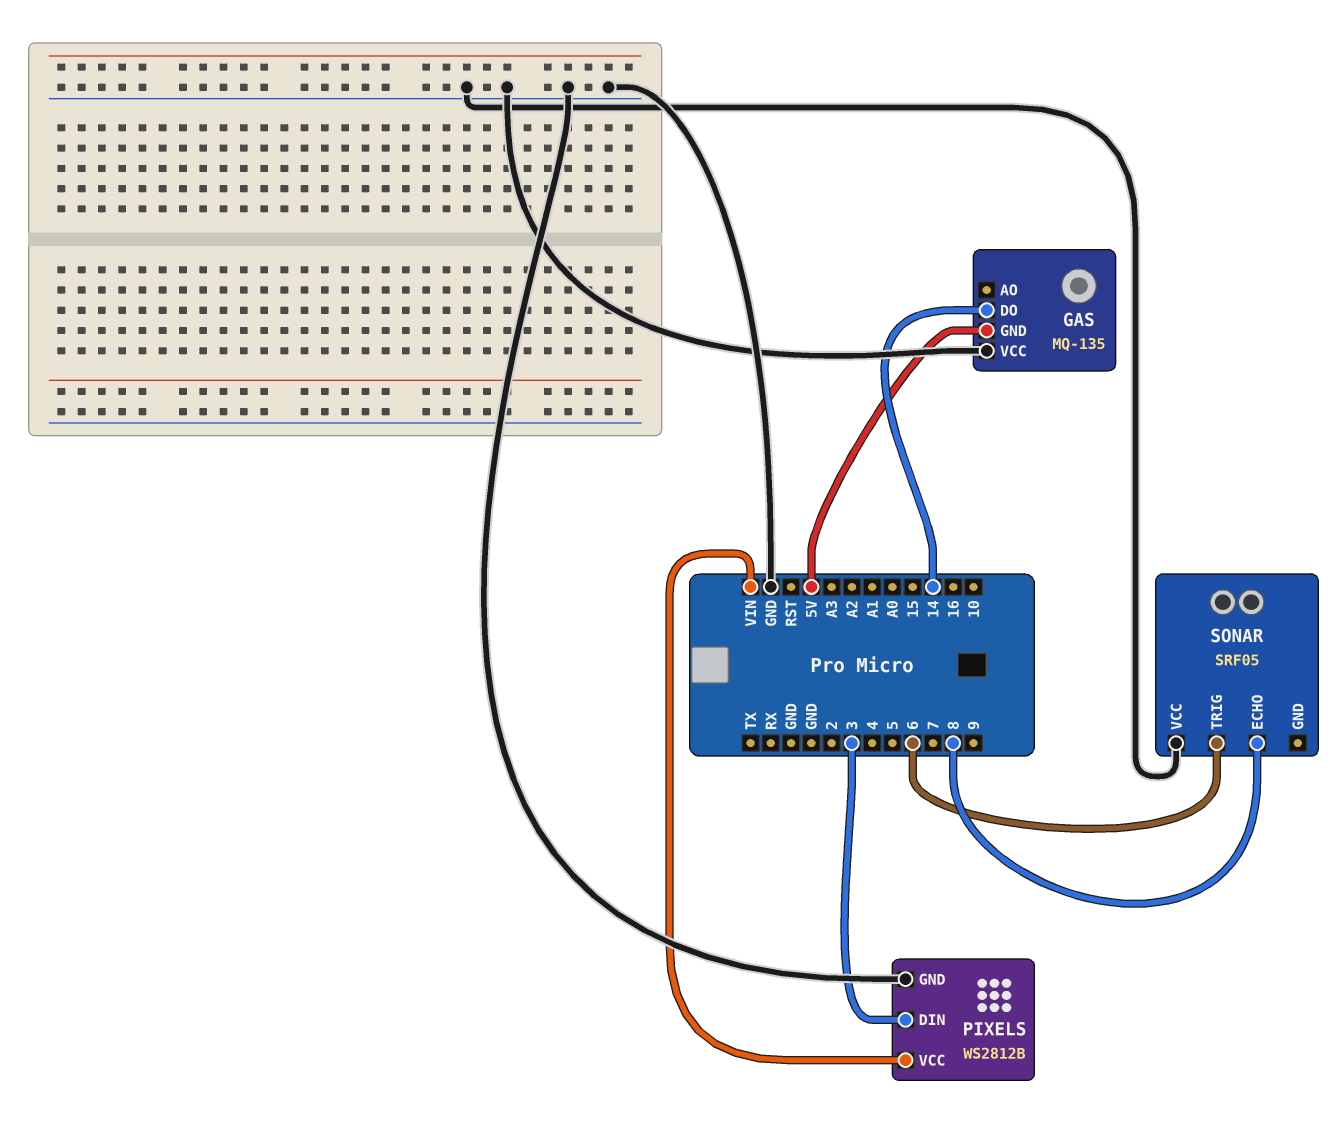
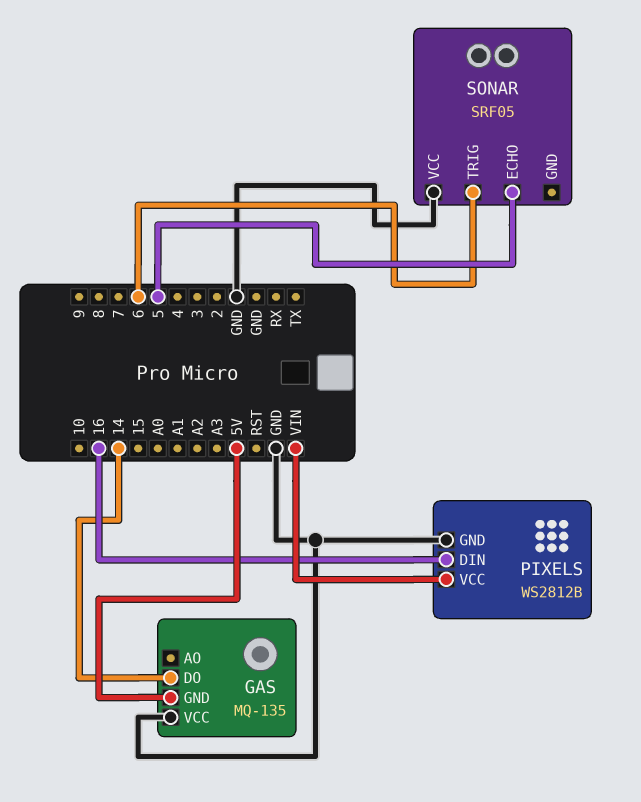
PIXELS pin DIN: 3 -> 16
SONAR pin ECHO: 8 -> 5

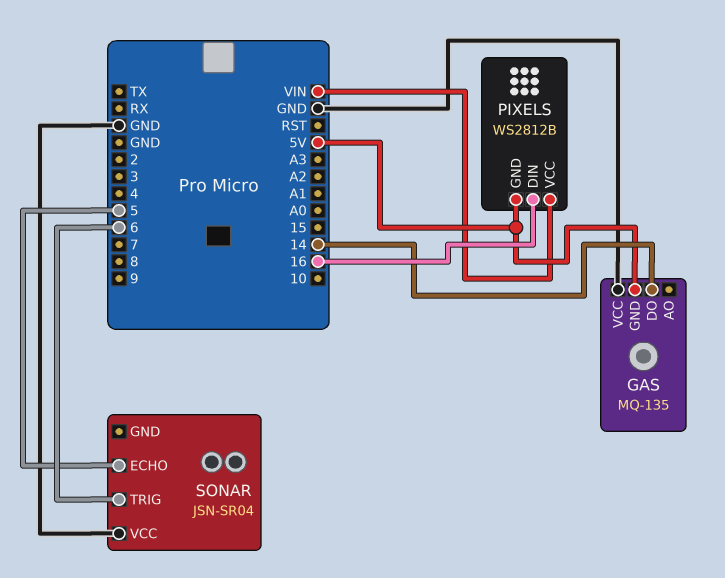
PIXELS pin GND: GND -> 5V
SONAR: SRF05 -> JSN-SR04

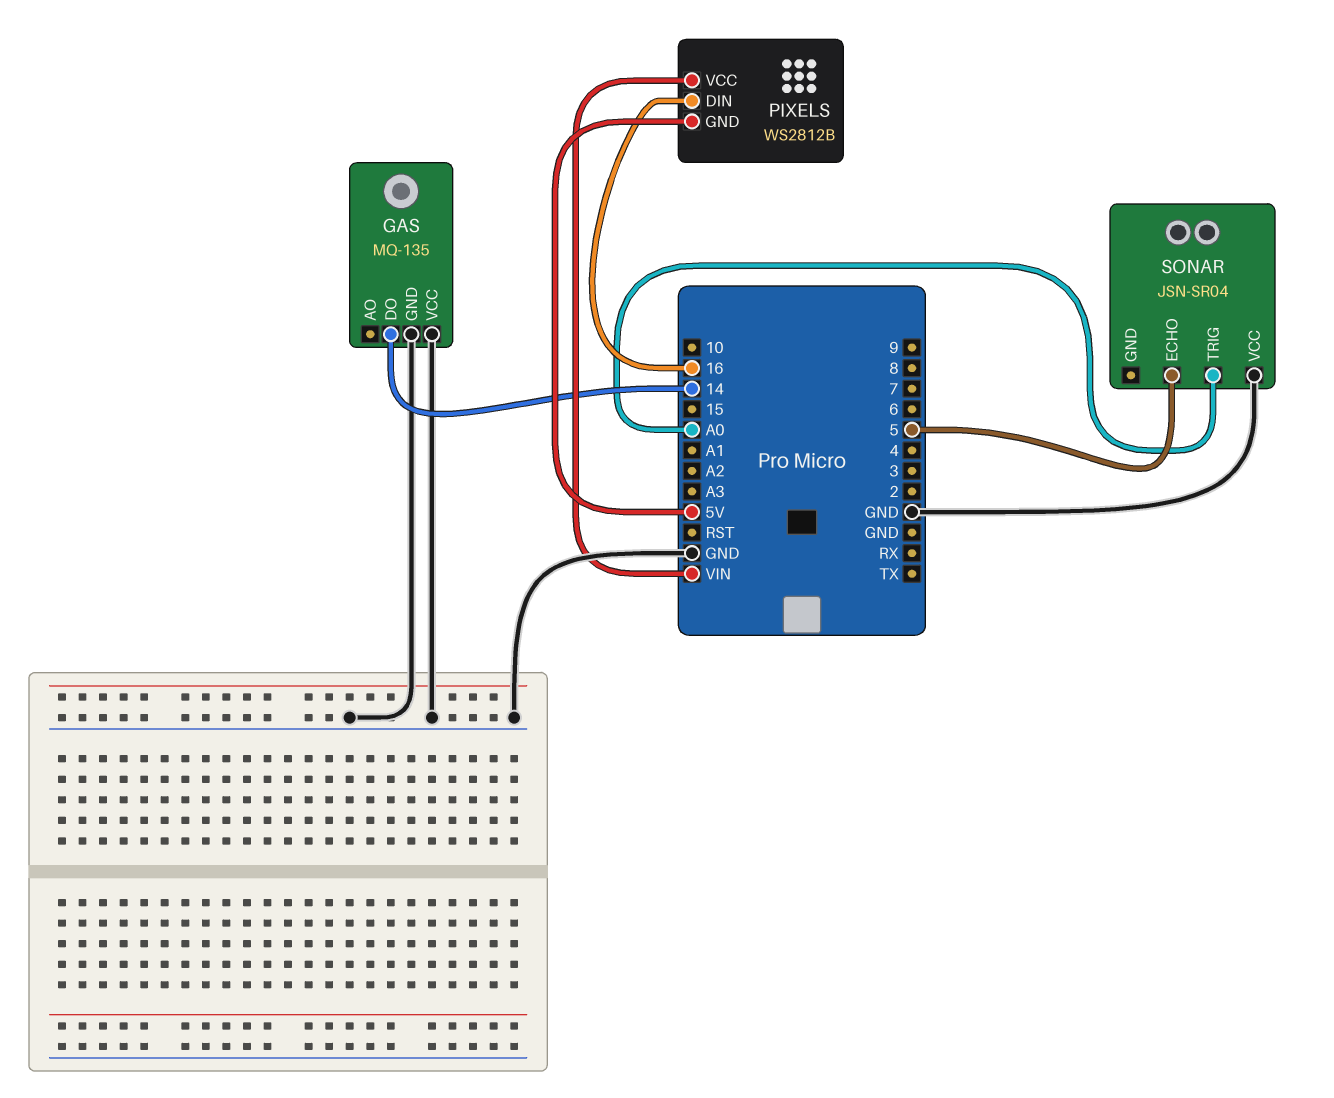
GAS pin GND: 5V -> GND
SONAR pin TRIG: 6 -> A0

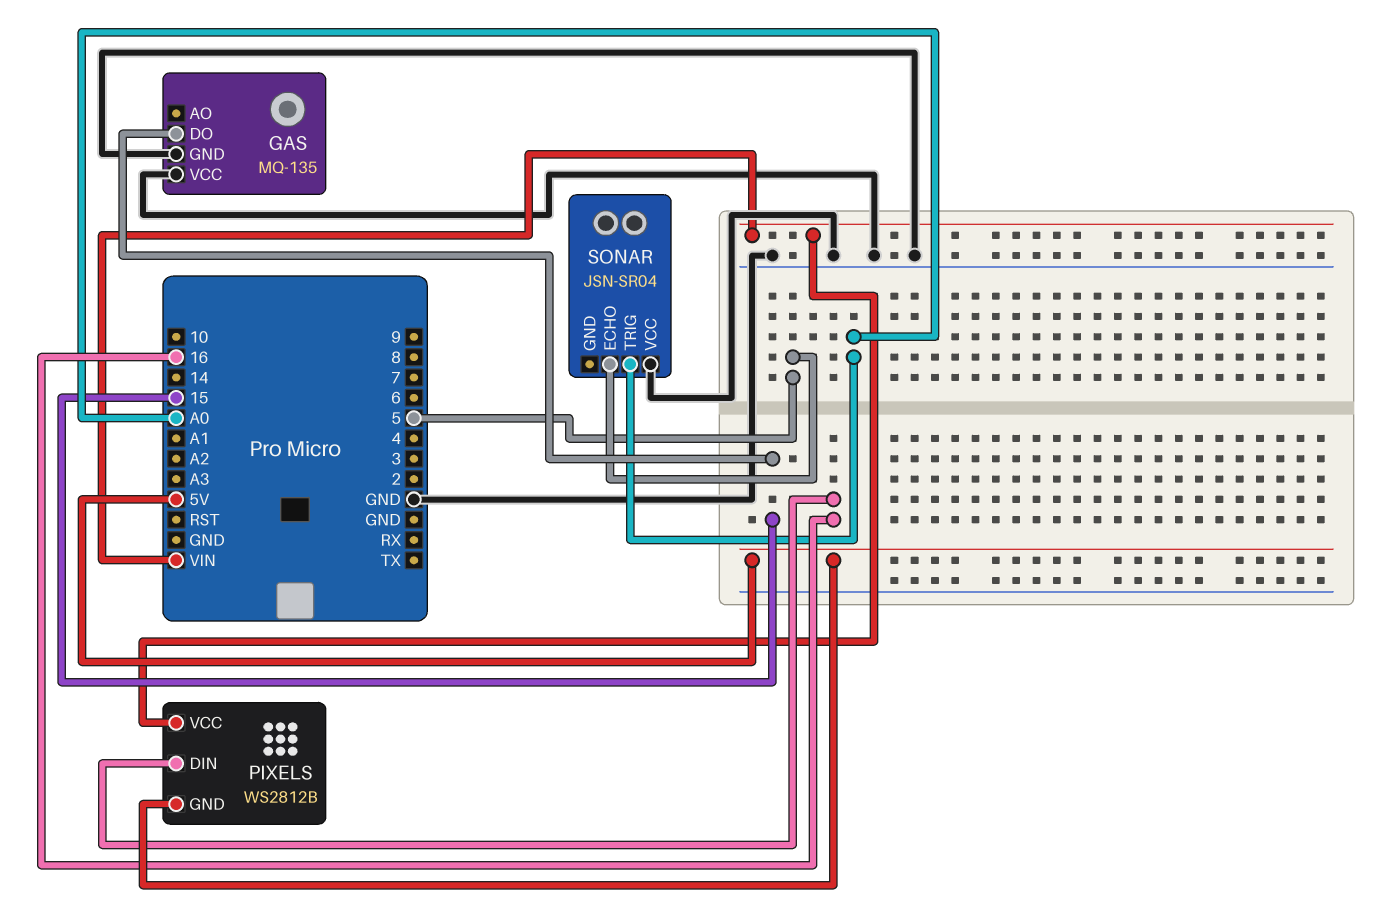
GAS pin DO: 14 -> 15

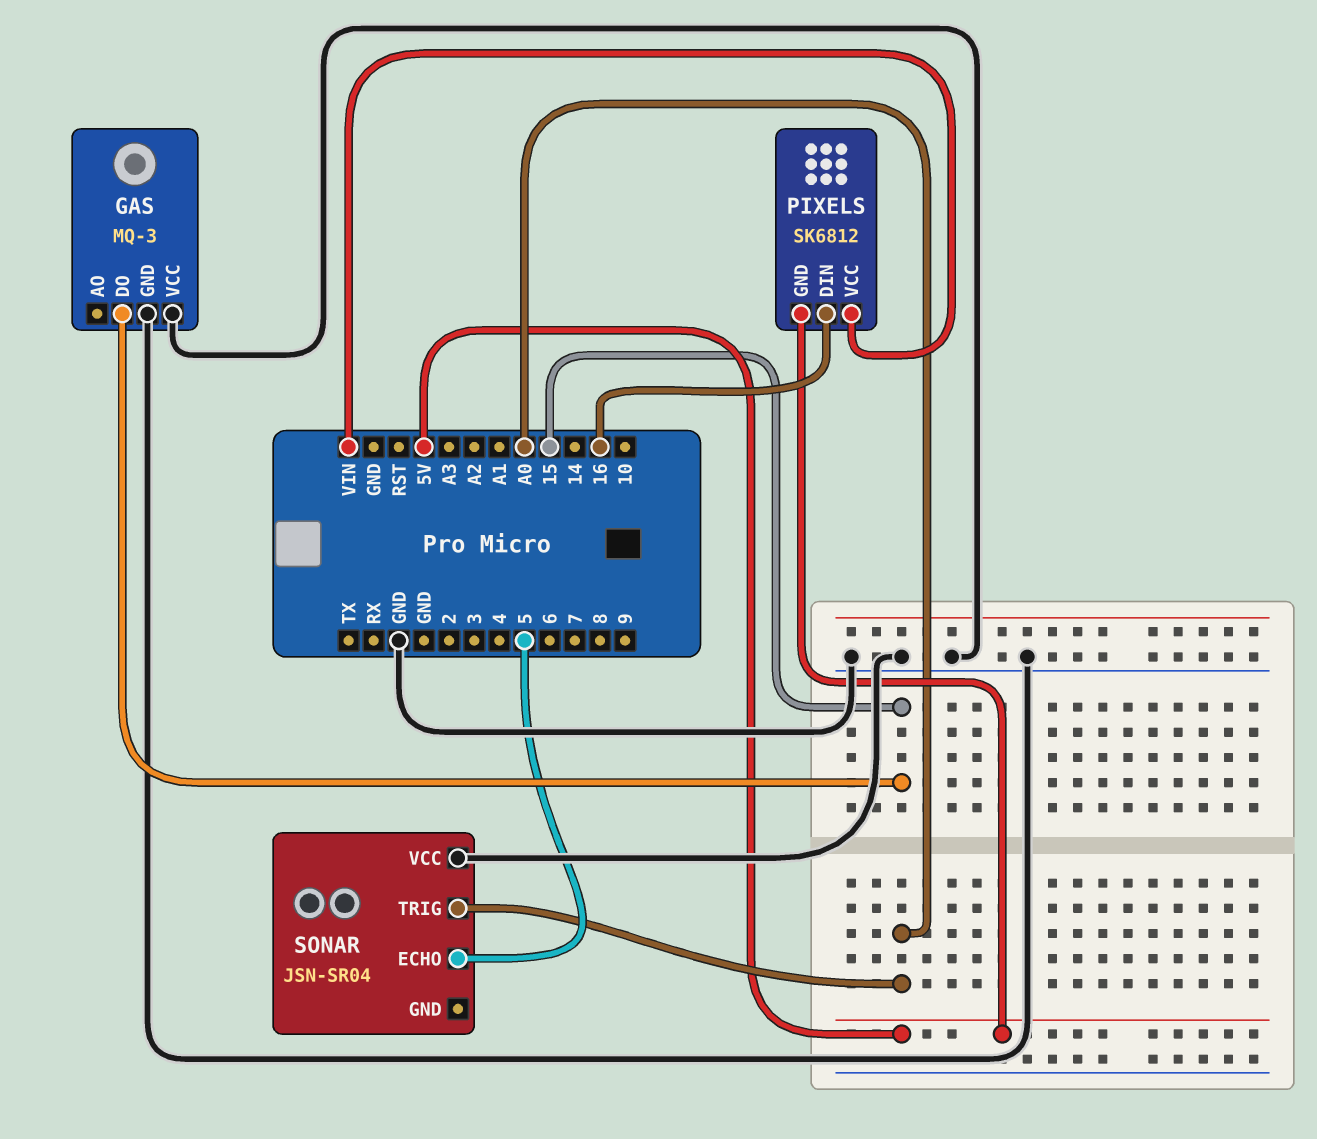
GAS: MQ-135 -> MQ-3
PIXELS: WS2812B -> SK6812

